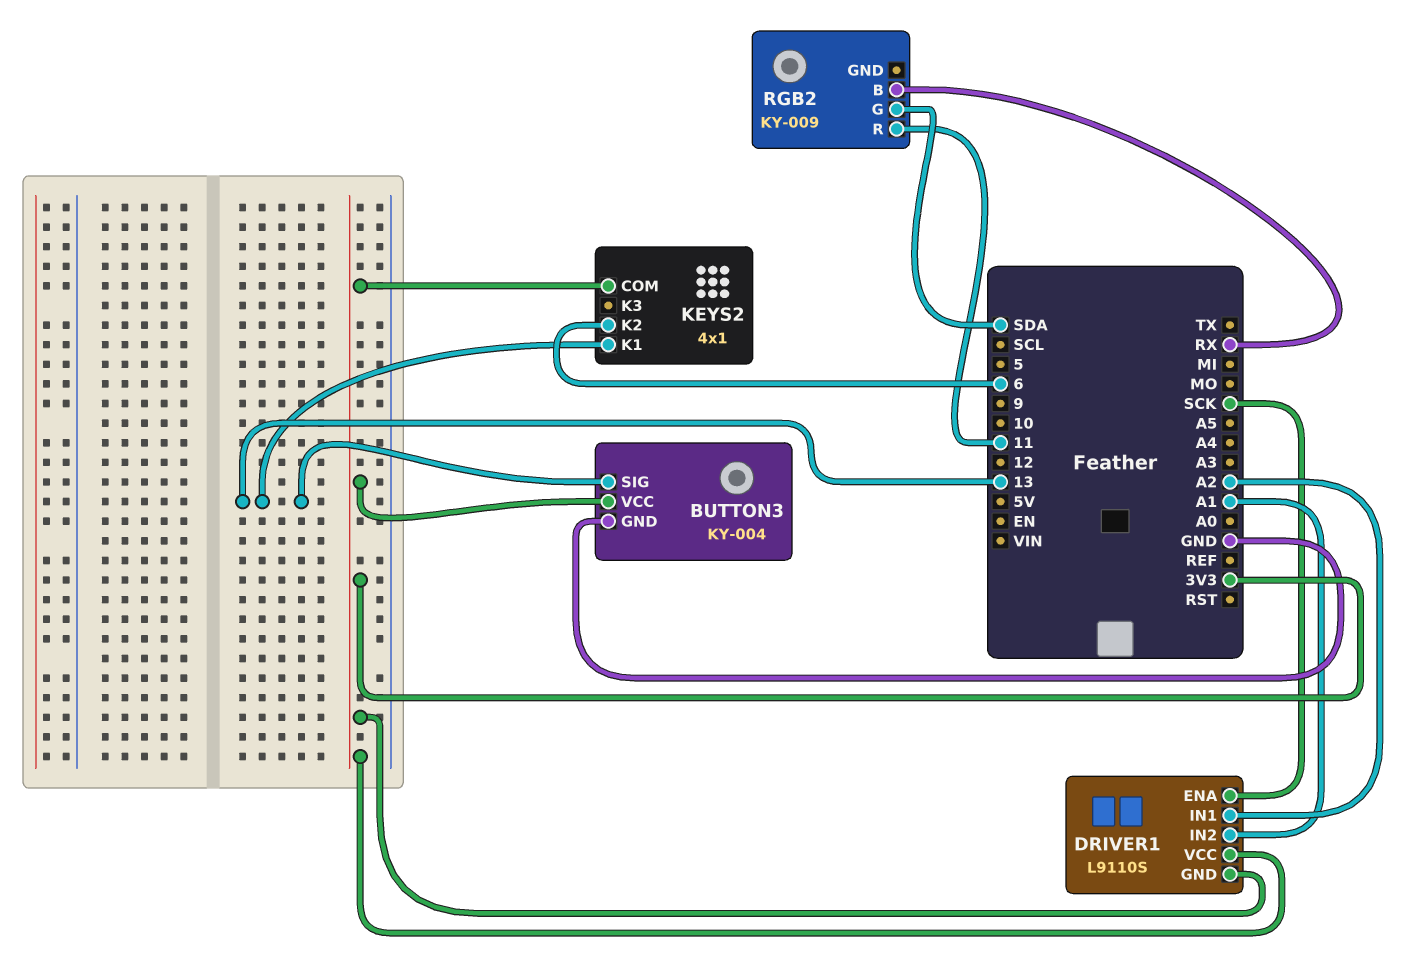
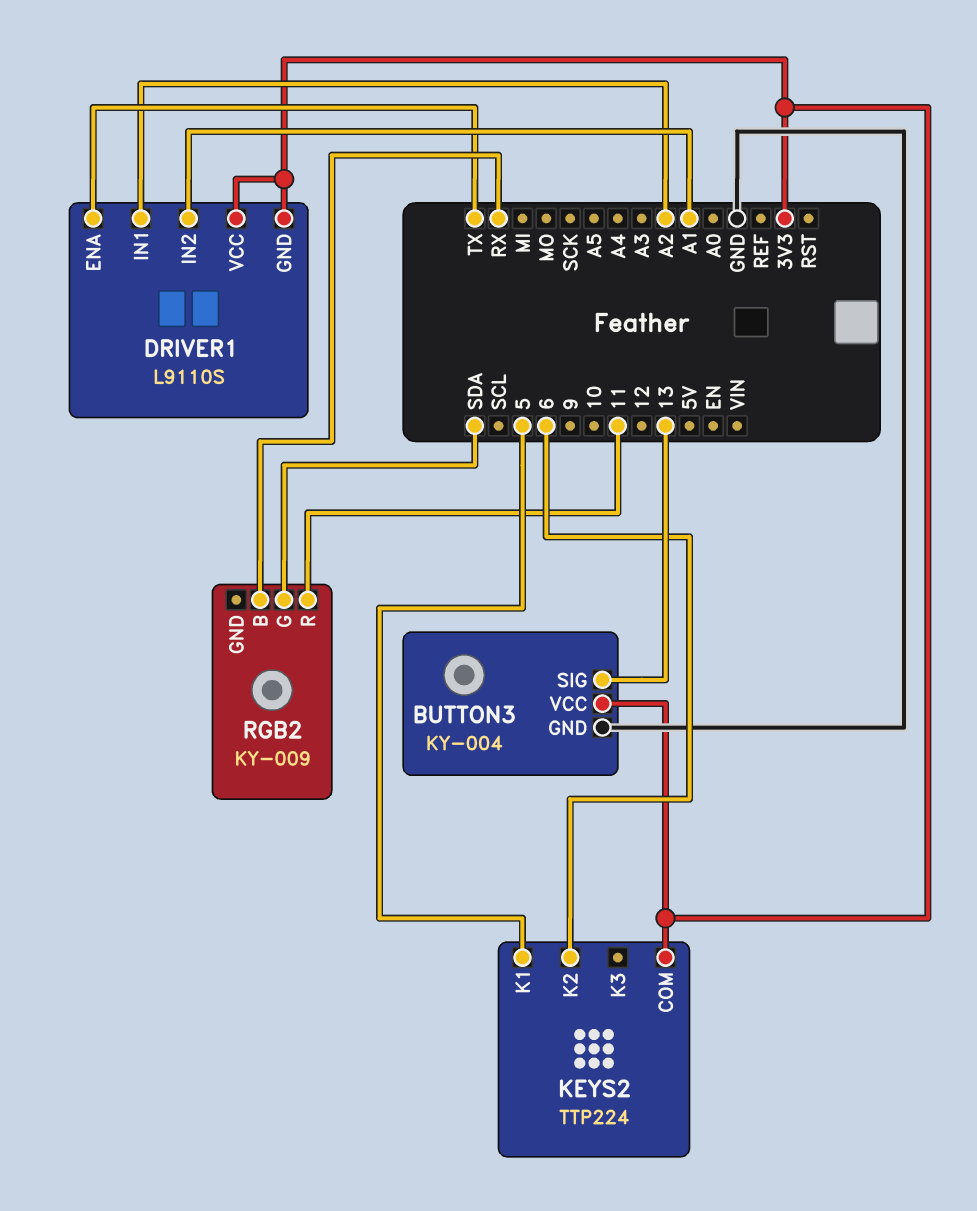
DRIVER1 pin ENA: SCK -> TX
KEYS2: 4x1 -> TTP224
KEYS2 pin K1: 13 -> 5

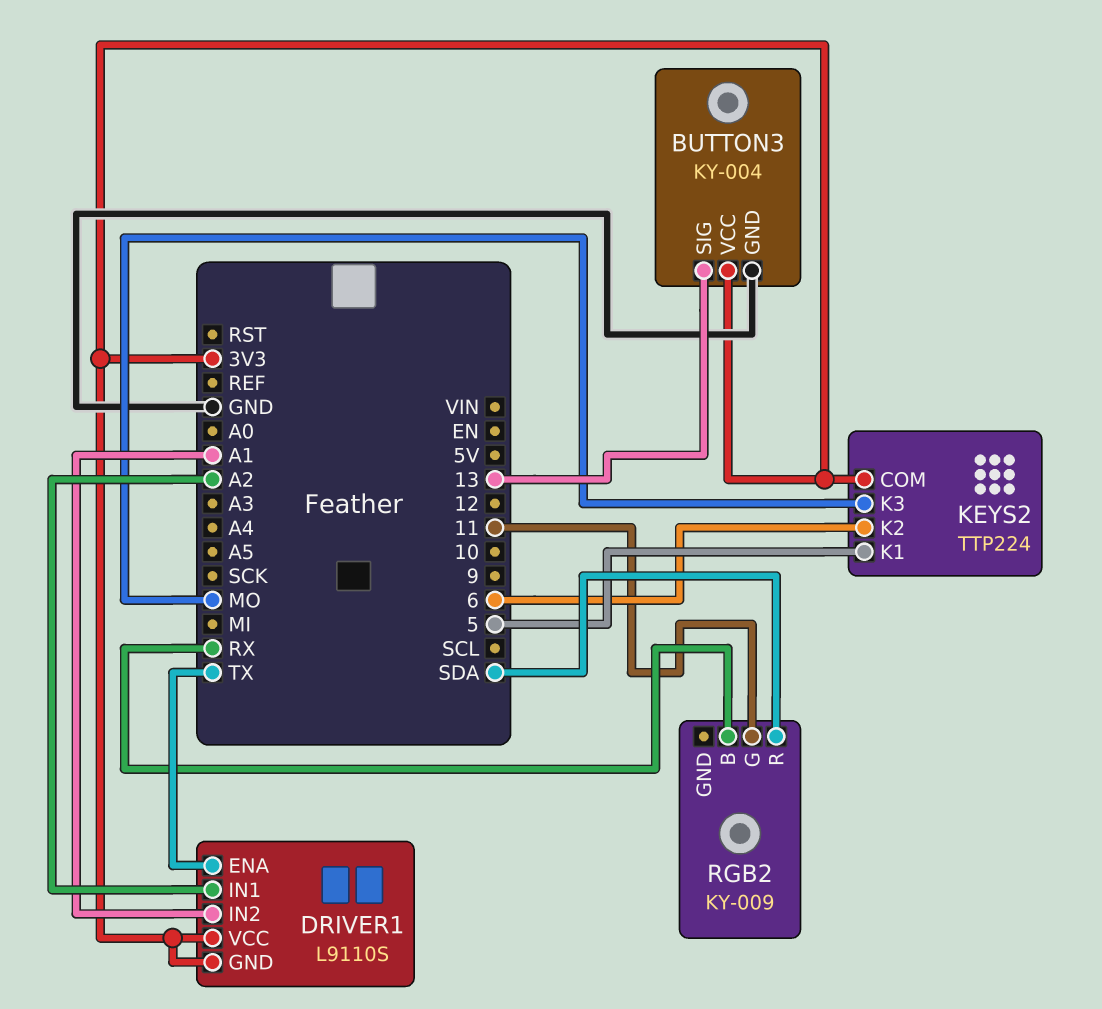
KEYS2 pin K3: none -> MO
RGB2 pin G: SDA -> 11
RGB2 pin R: 11 -> SDA

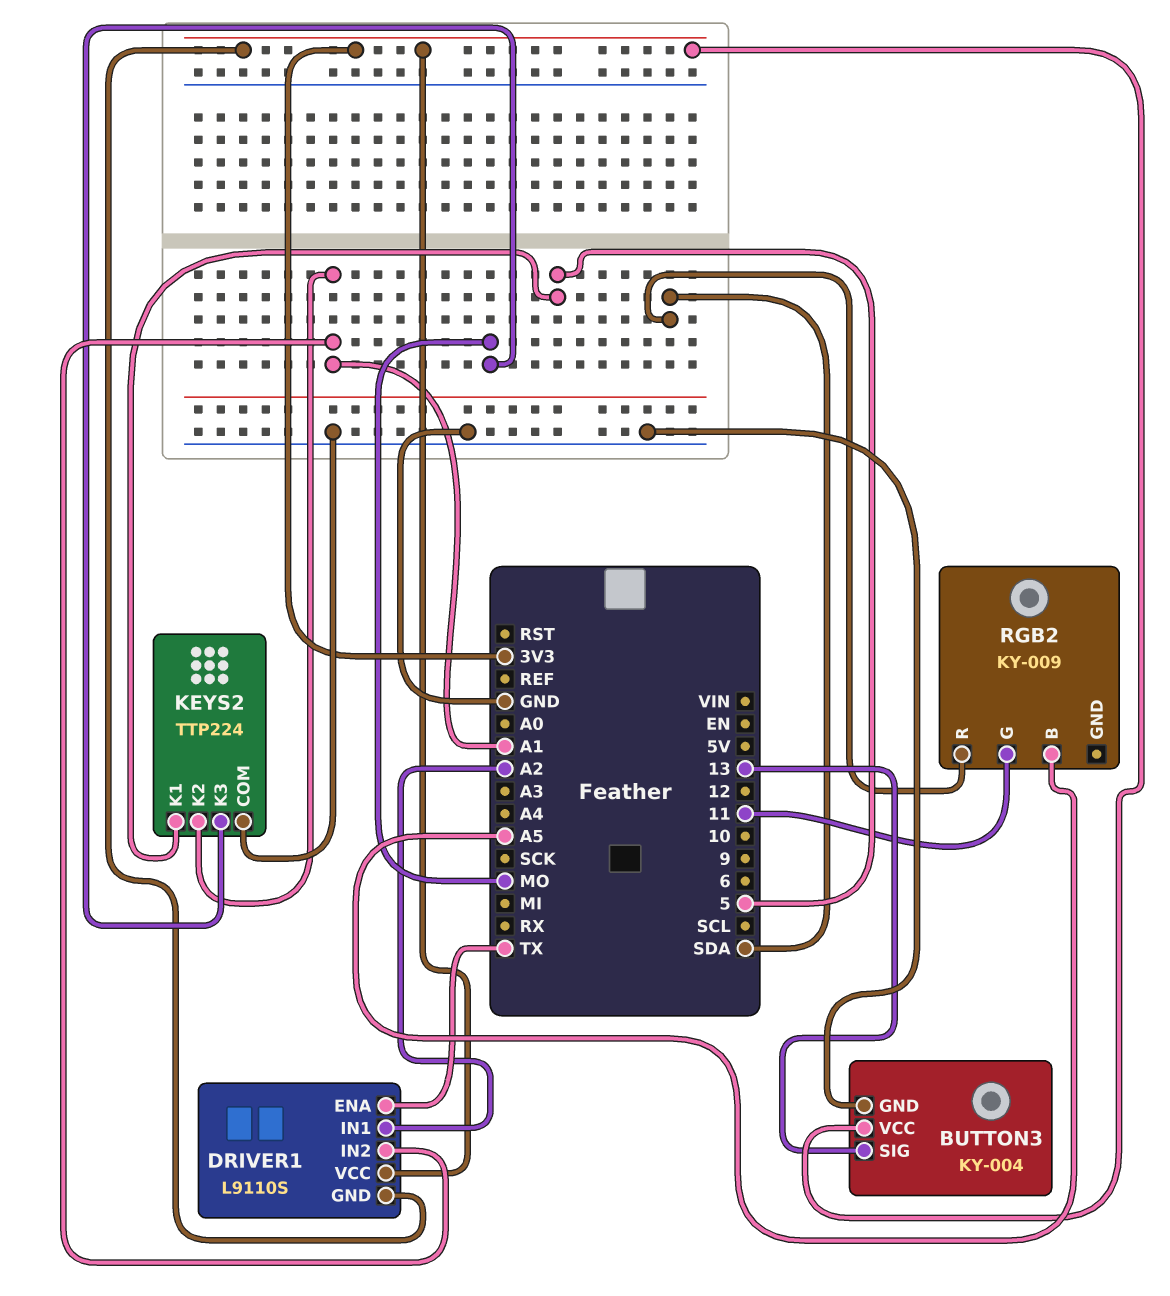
KEYS2 pin COM: 3V3 -> GND
KEYS2 pin K2: 6 -> A1
RGB2 pin B: RX -> A5

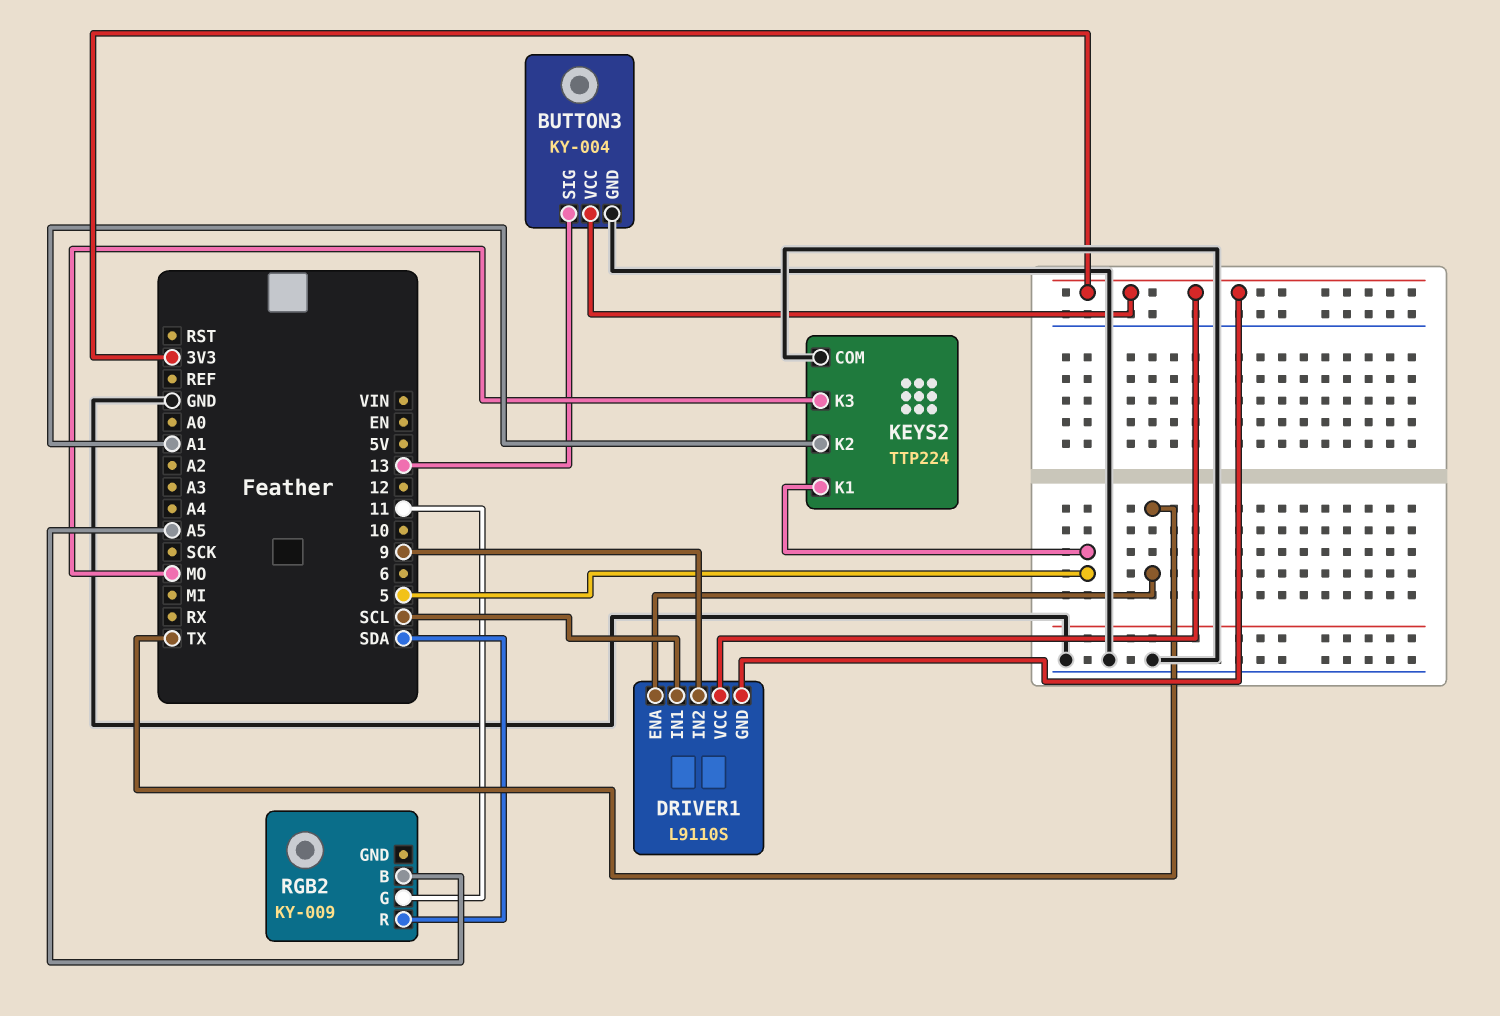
DRIVER1 pin IN1: A2 -> SCL
DRIVER1 pin IN2: A1 -> 9

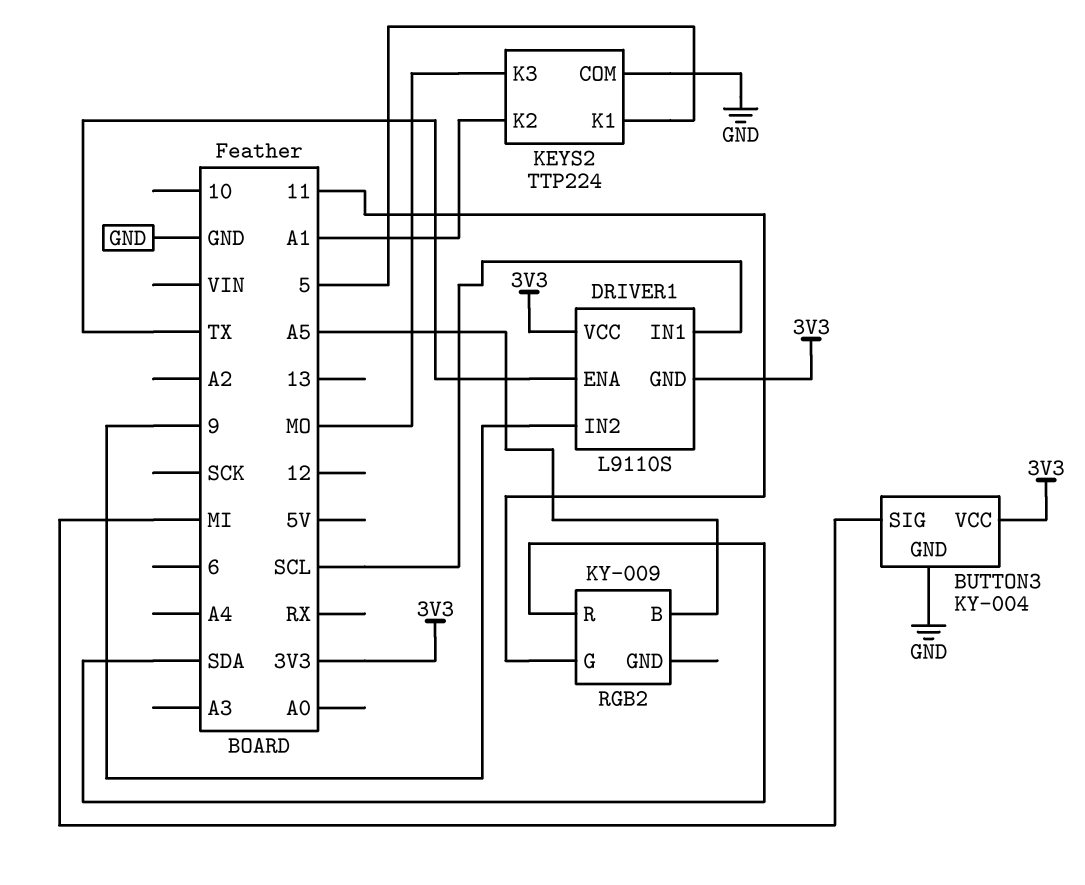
BUTTON3 pin SIG: 13 -> MI

